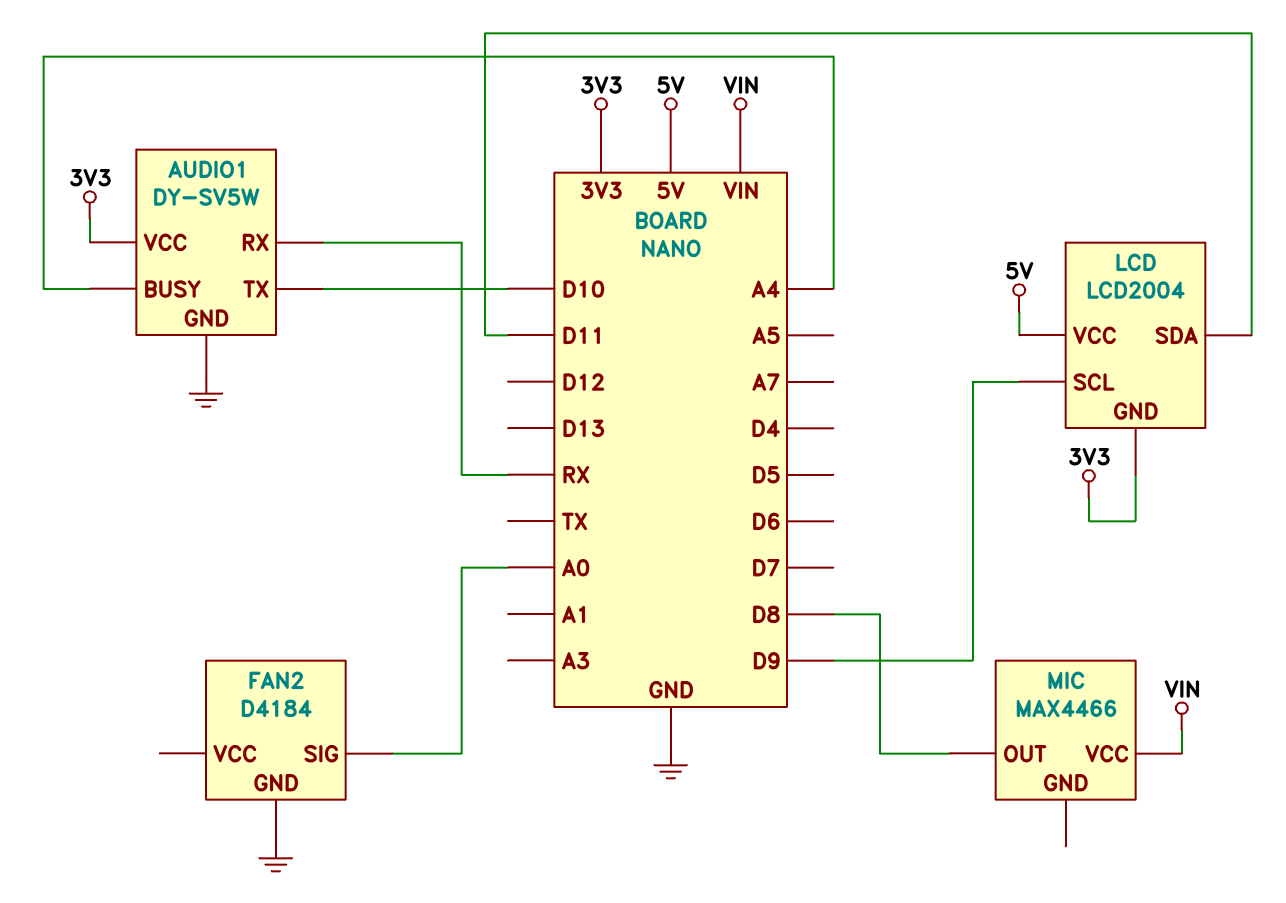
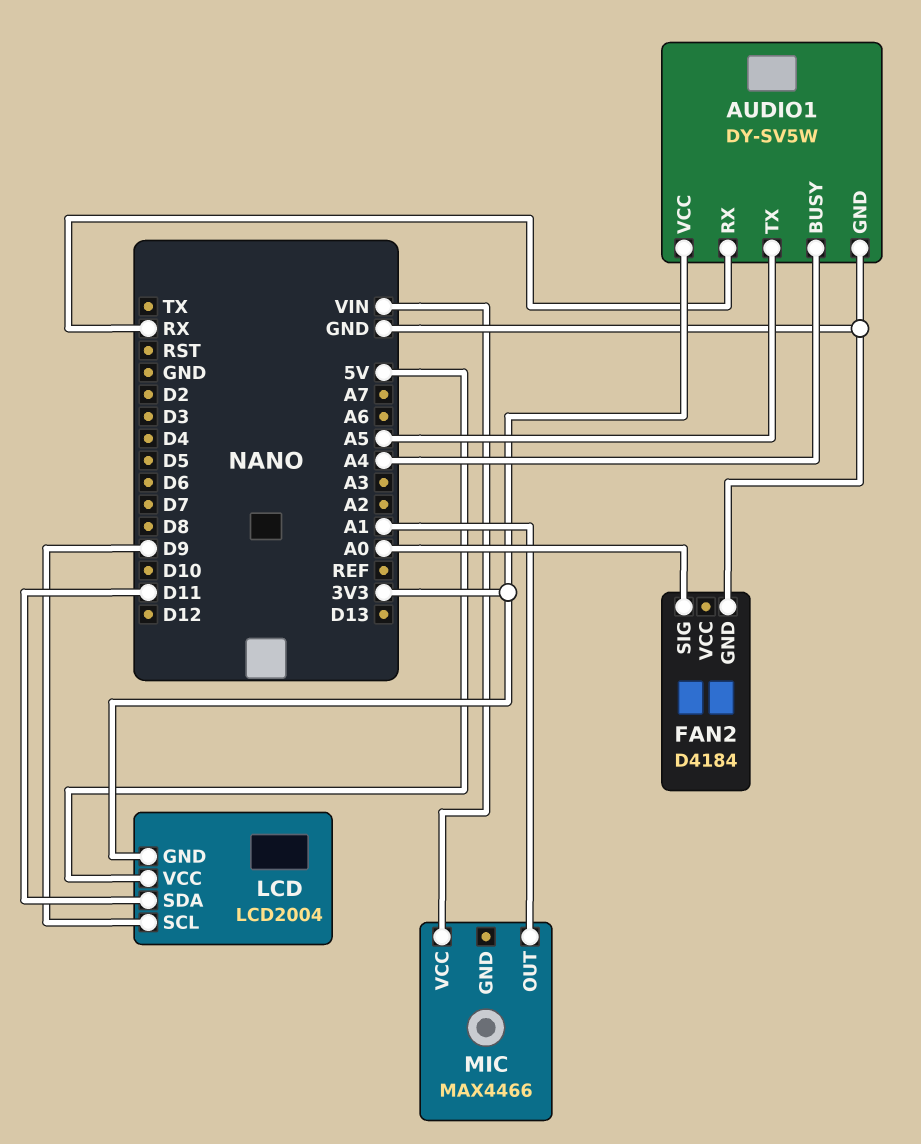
AUDIO1 pin TX: D10 -> A5
MIC pin OUT: D8 -> A1

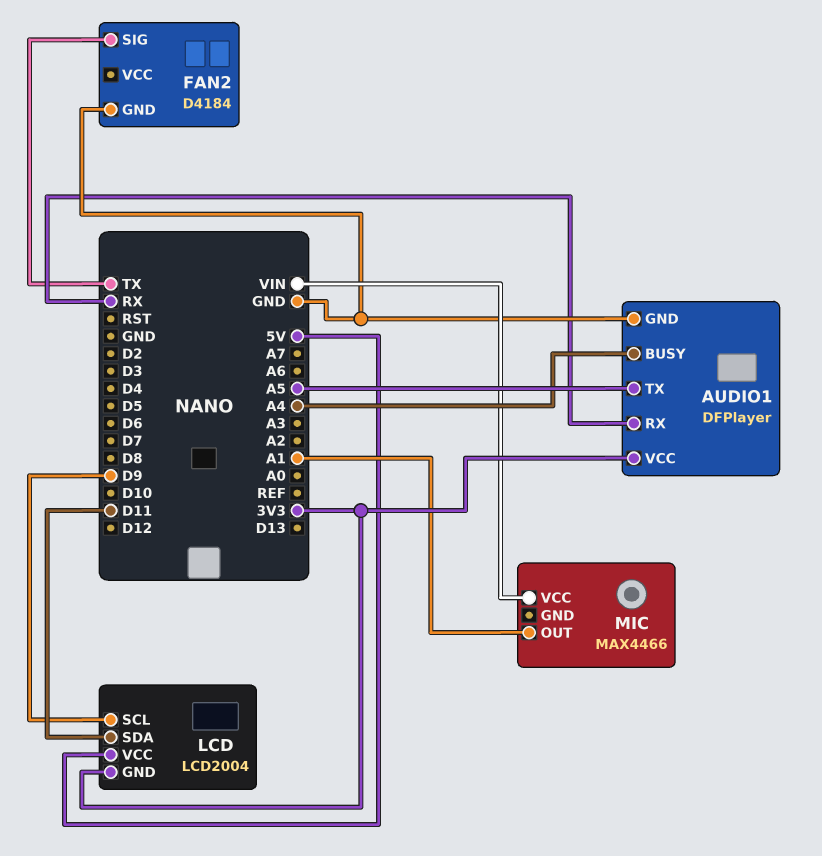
AUDIO1: DY-SV5W -> DFPlayer
FAN2 pin SIG: A0 -> TX

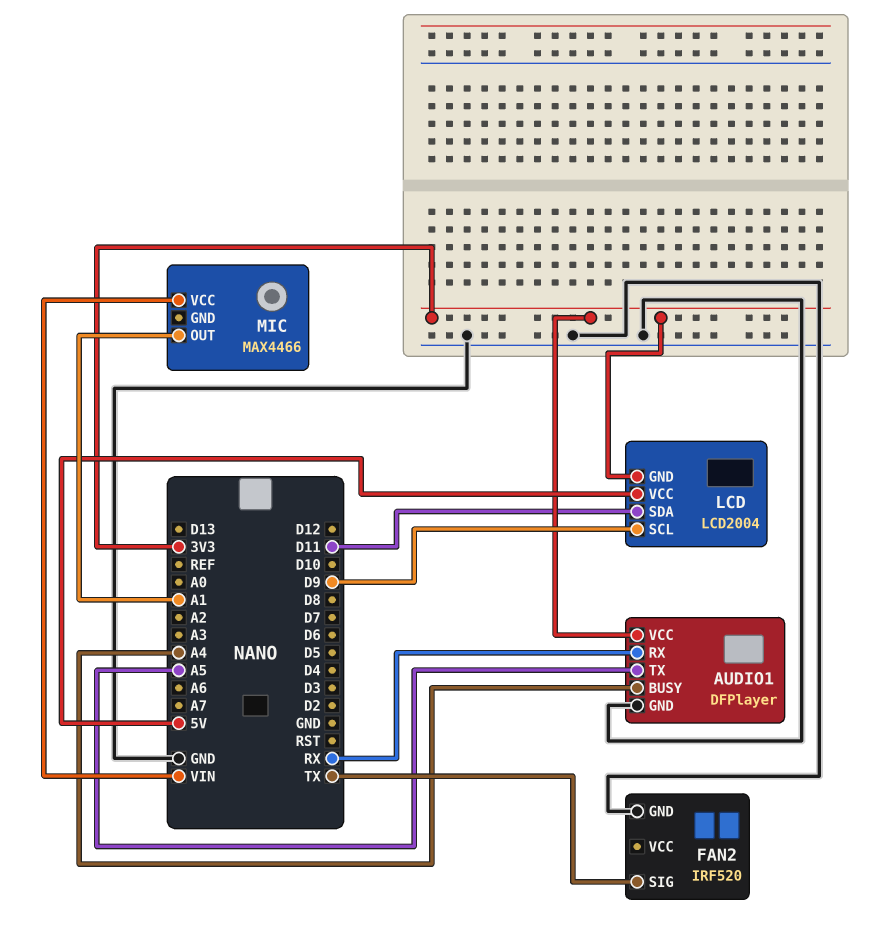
FAN2: D4184 -> IRF520

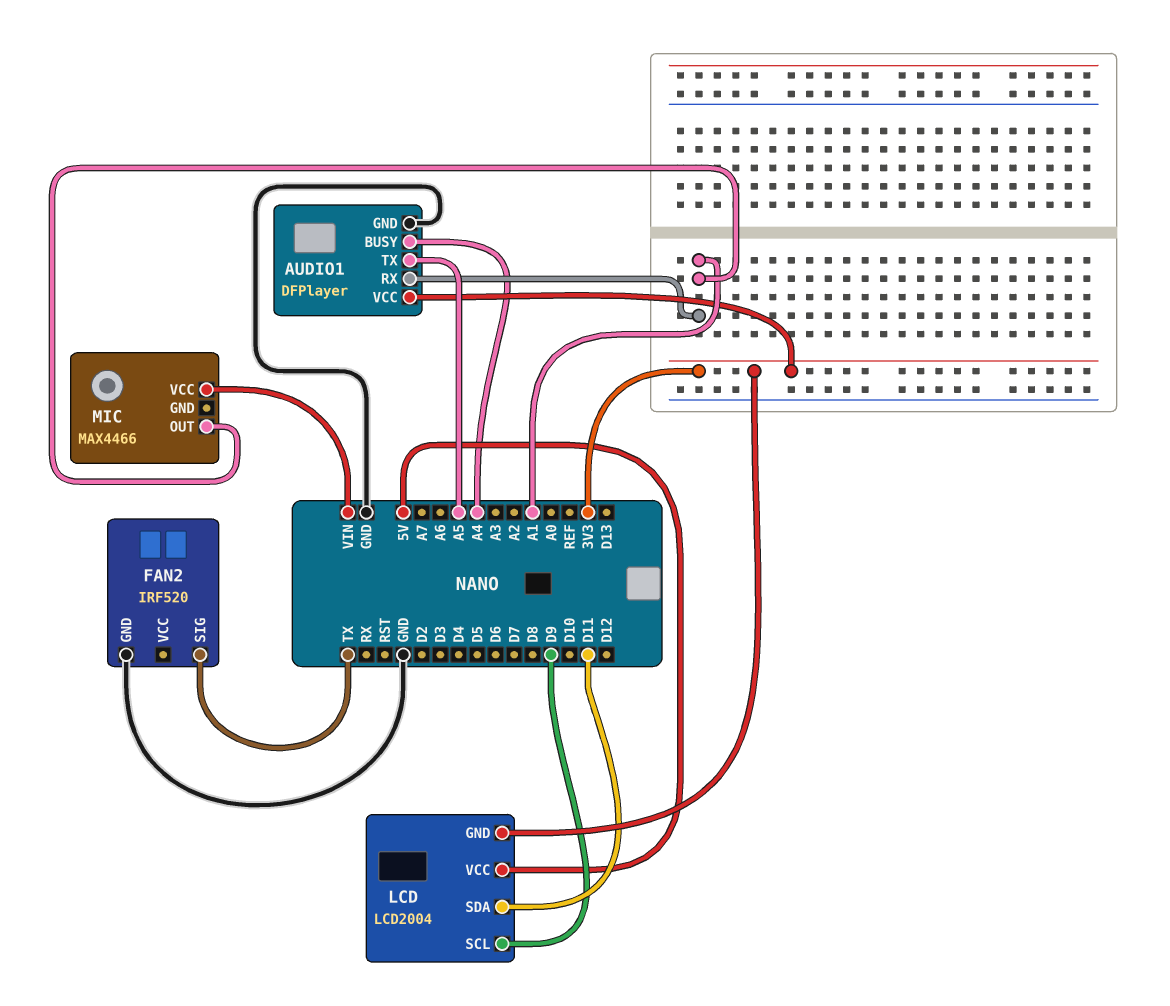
AUDIO1 pin RX: RX -> A1

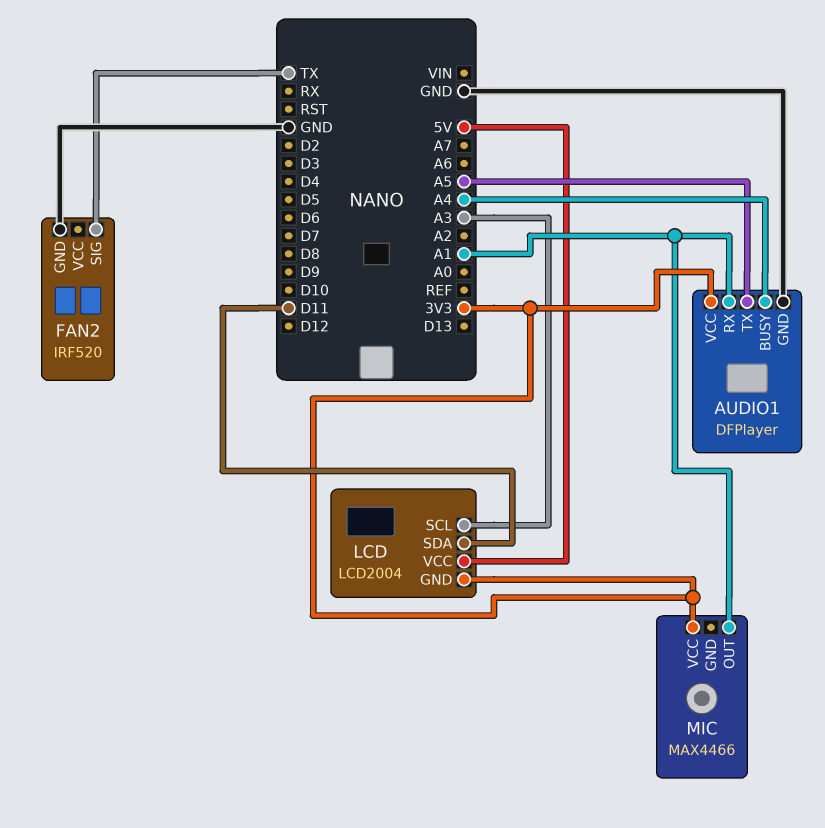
LCD pin SCL: D9 -> A3
MIC pin VCC: VIN -> 3V3

